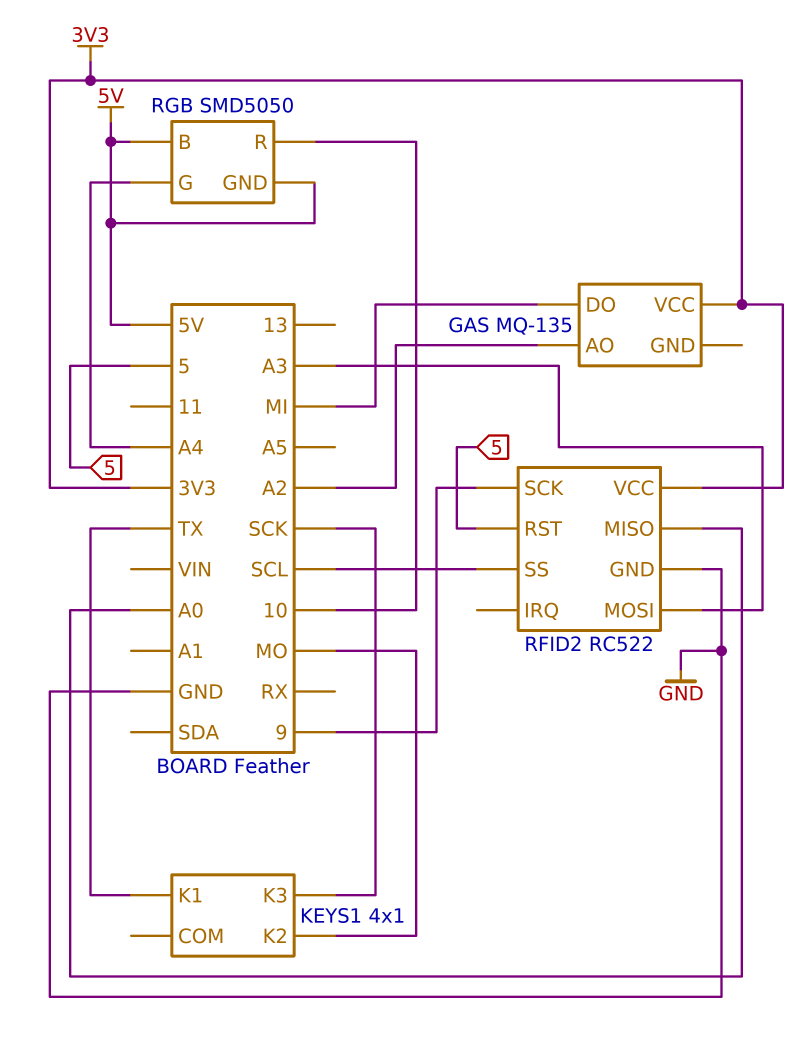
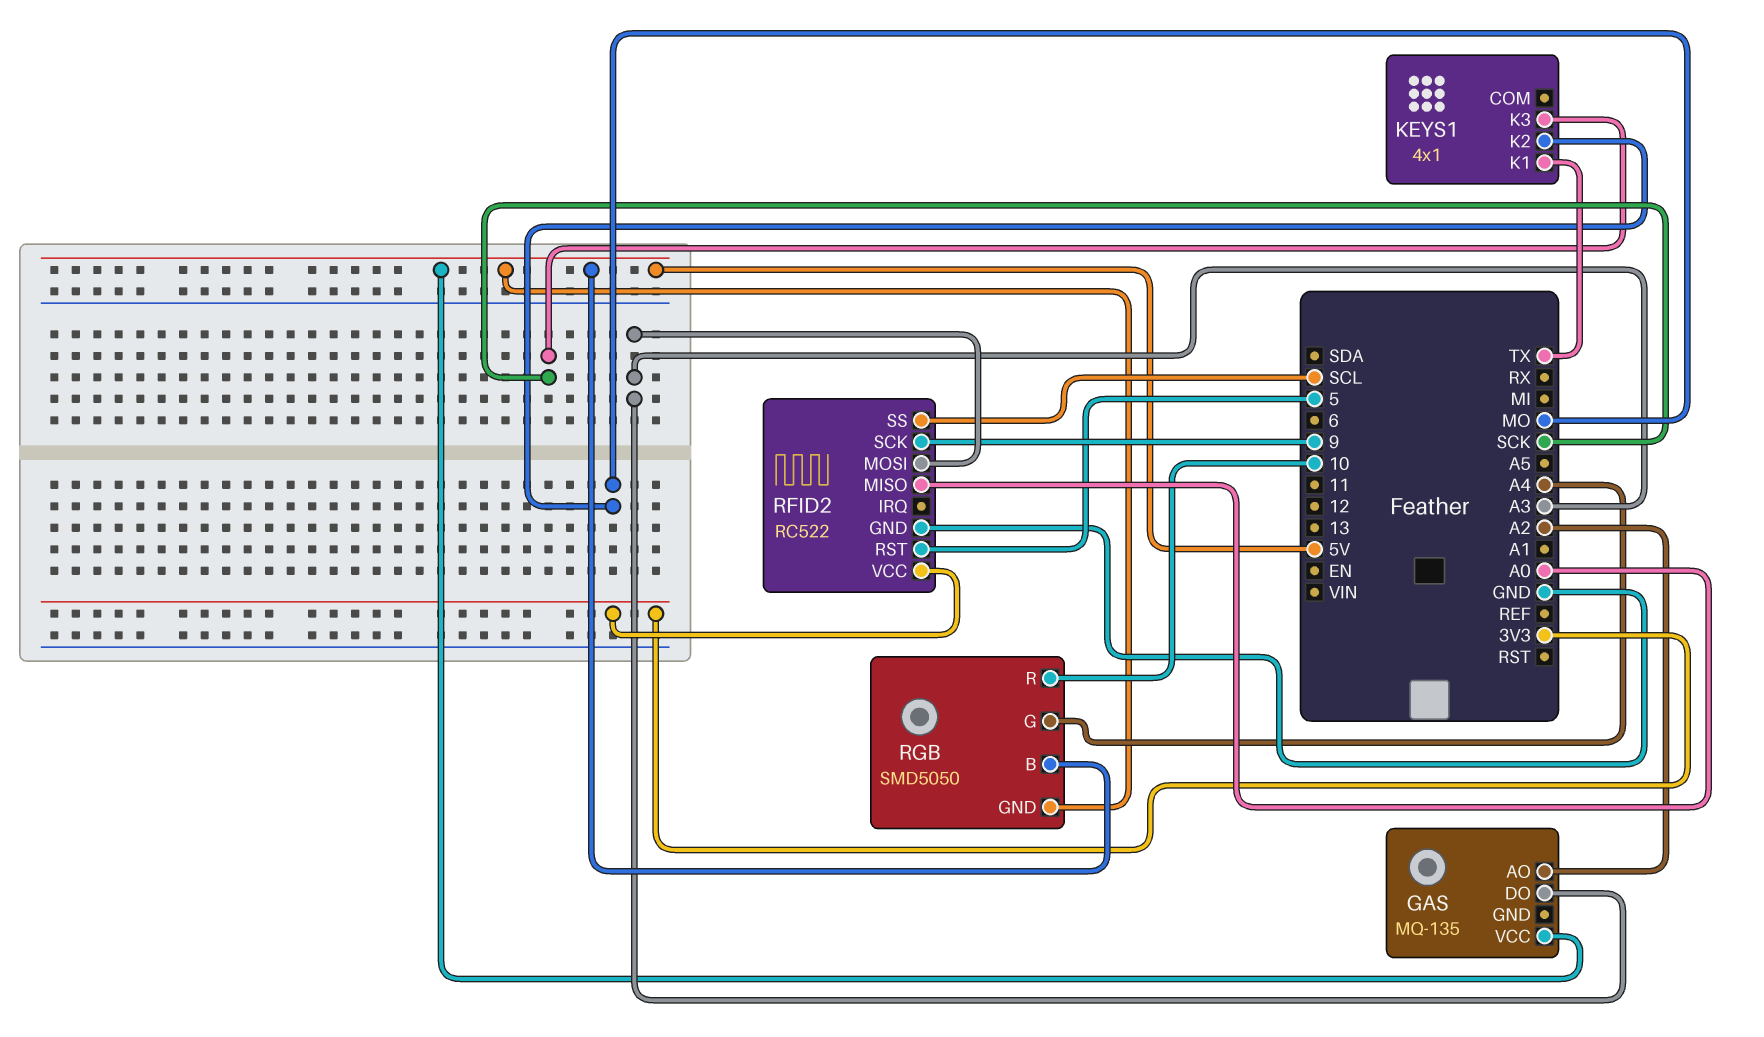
GAS pin DO: MI -> A3
GAS pin VCC: 3V3 -> 5V

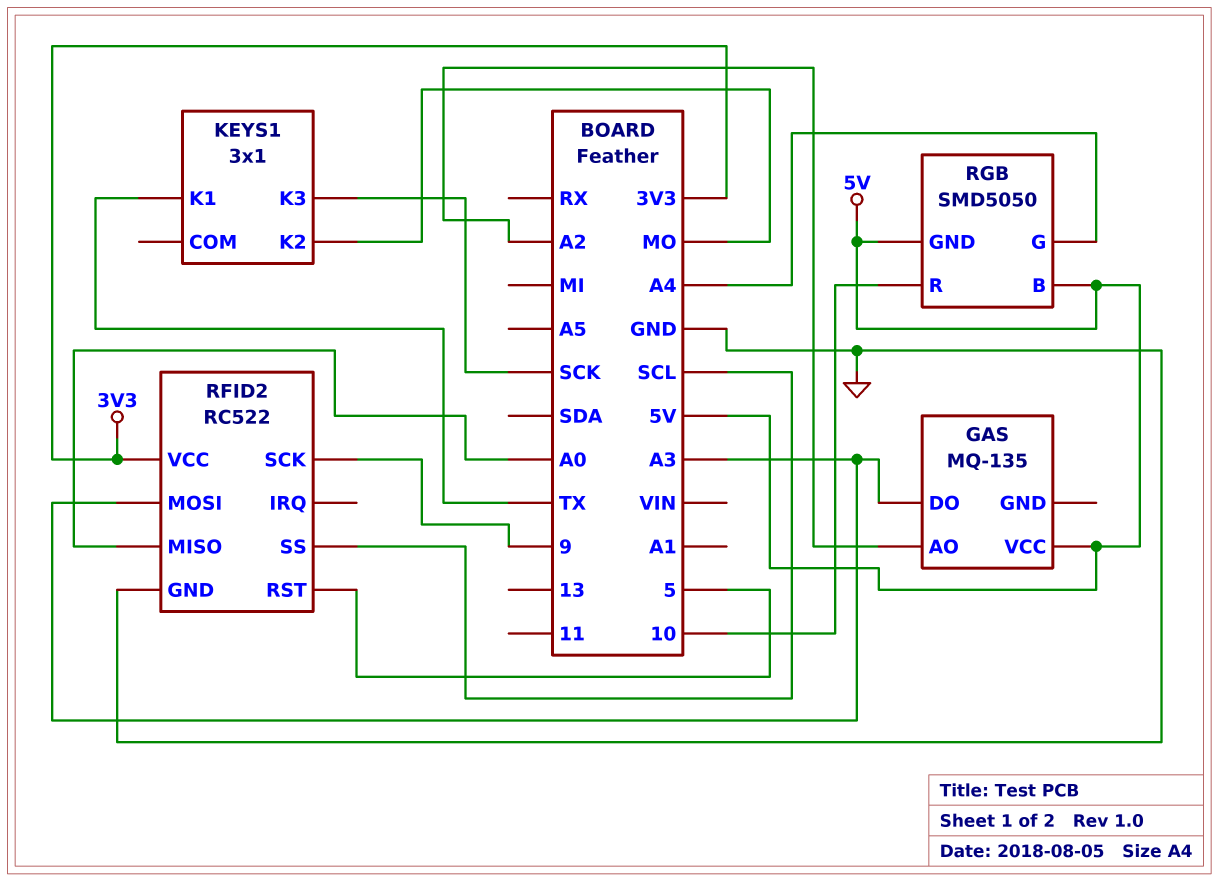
KEYS1: 4x1 -> 3x1

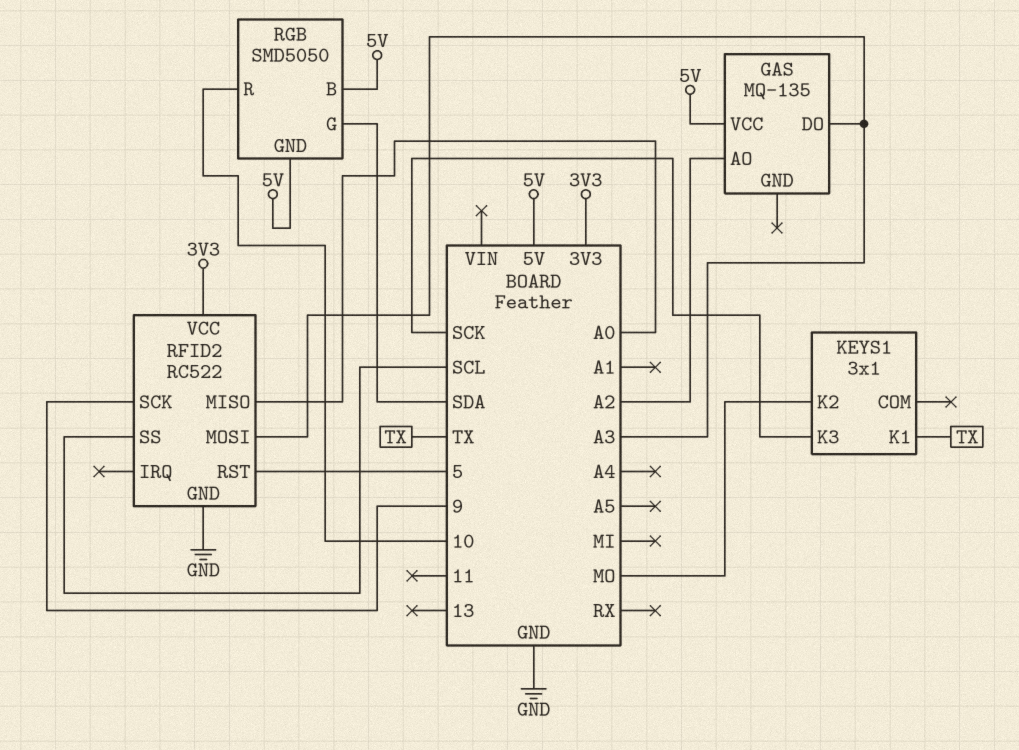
RGB pin G: A4 -> SDA

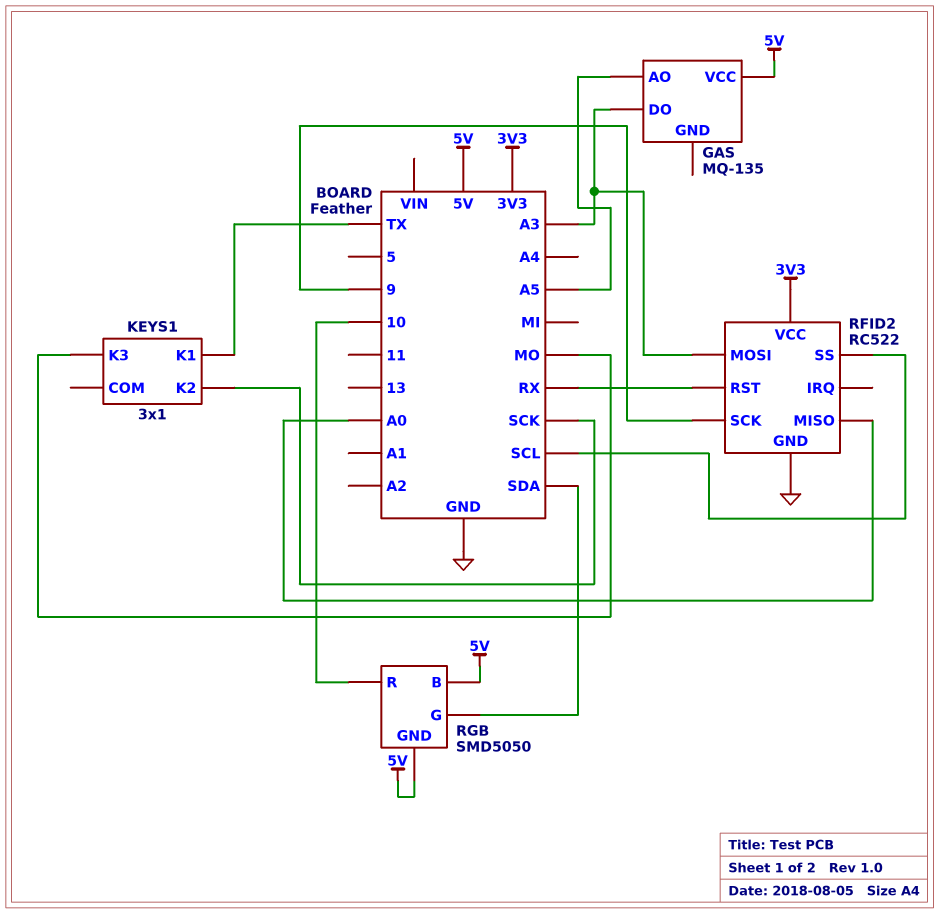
GAS pin AO: A2 -> A5
KEYS1 pin K2: MO -> SCK
KEYS1 pin K3: SCK -> MO
RFID2 pin RST: 5 -> RX

